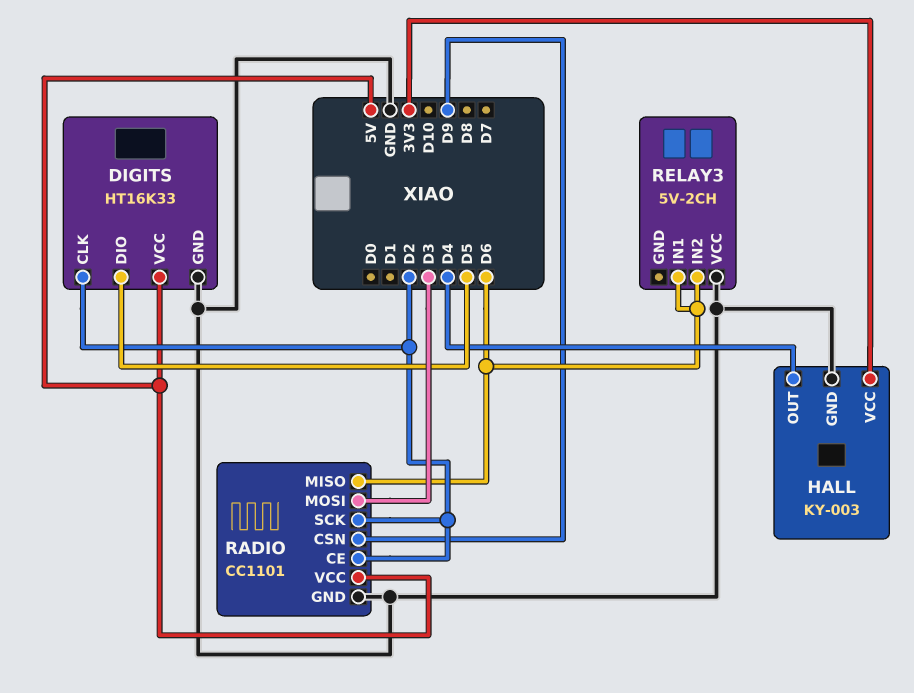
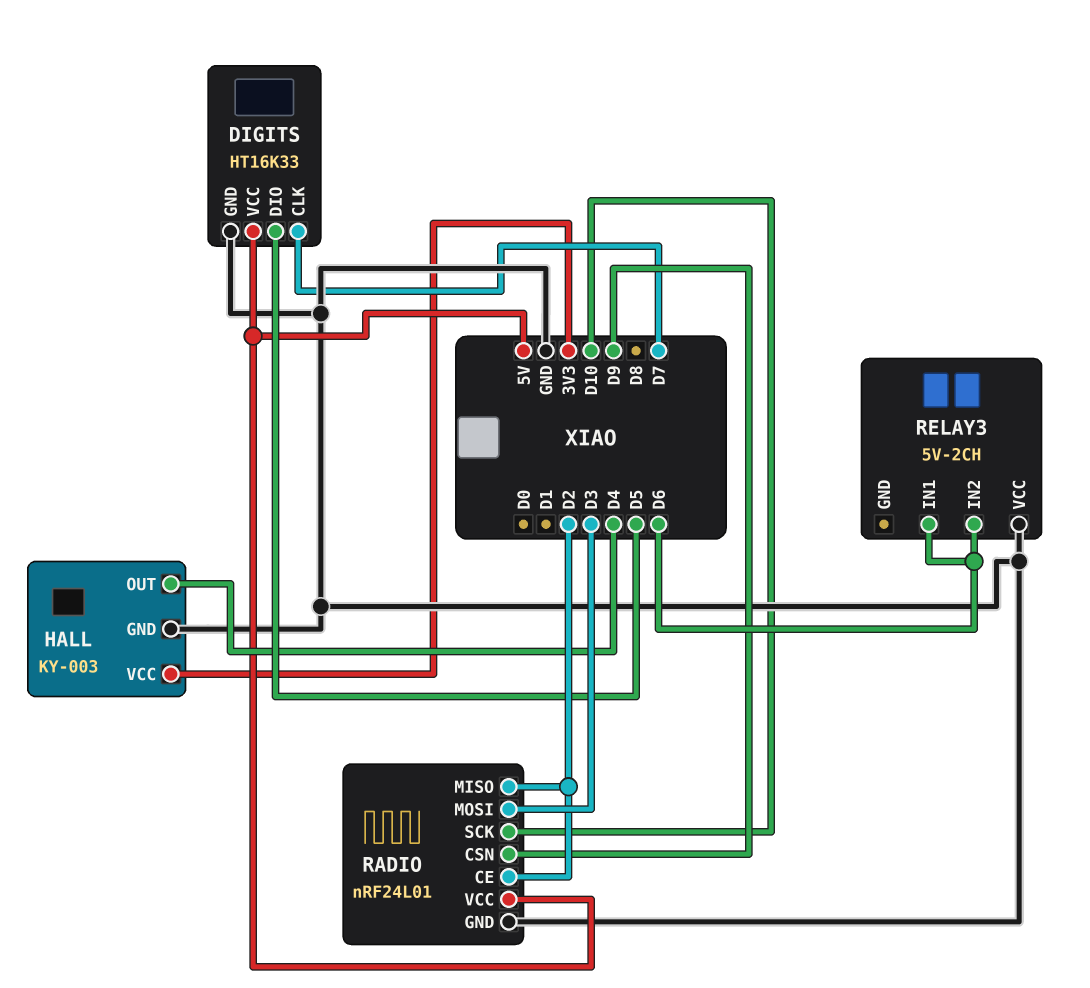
DIGITS pin CLK: D2 -> D7
RADIO: CC1101 -> nRF24L01
RADIO pin MISO: D6 -> D2
RADIO pin SCK: D2 -> D10

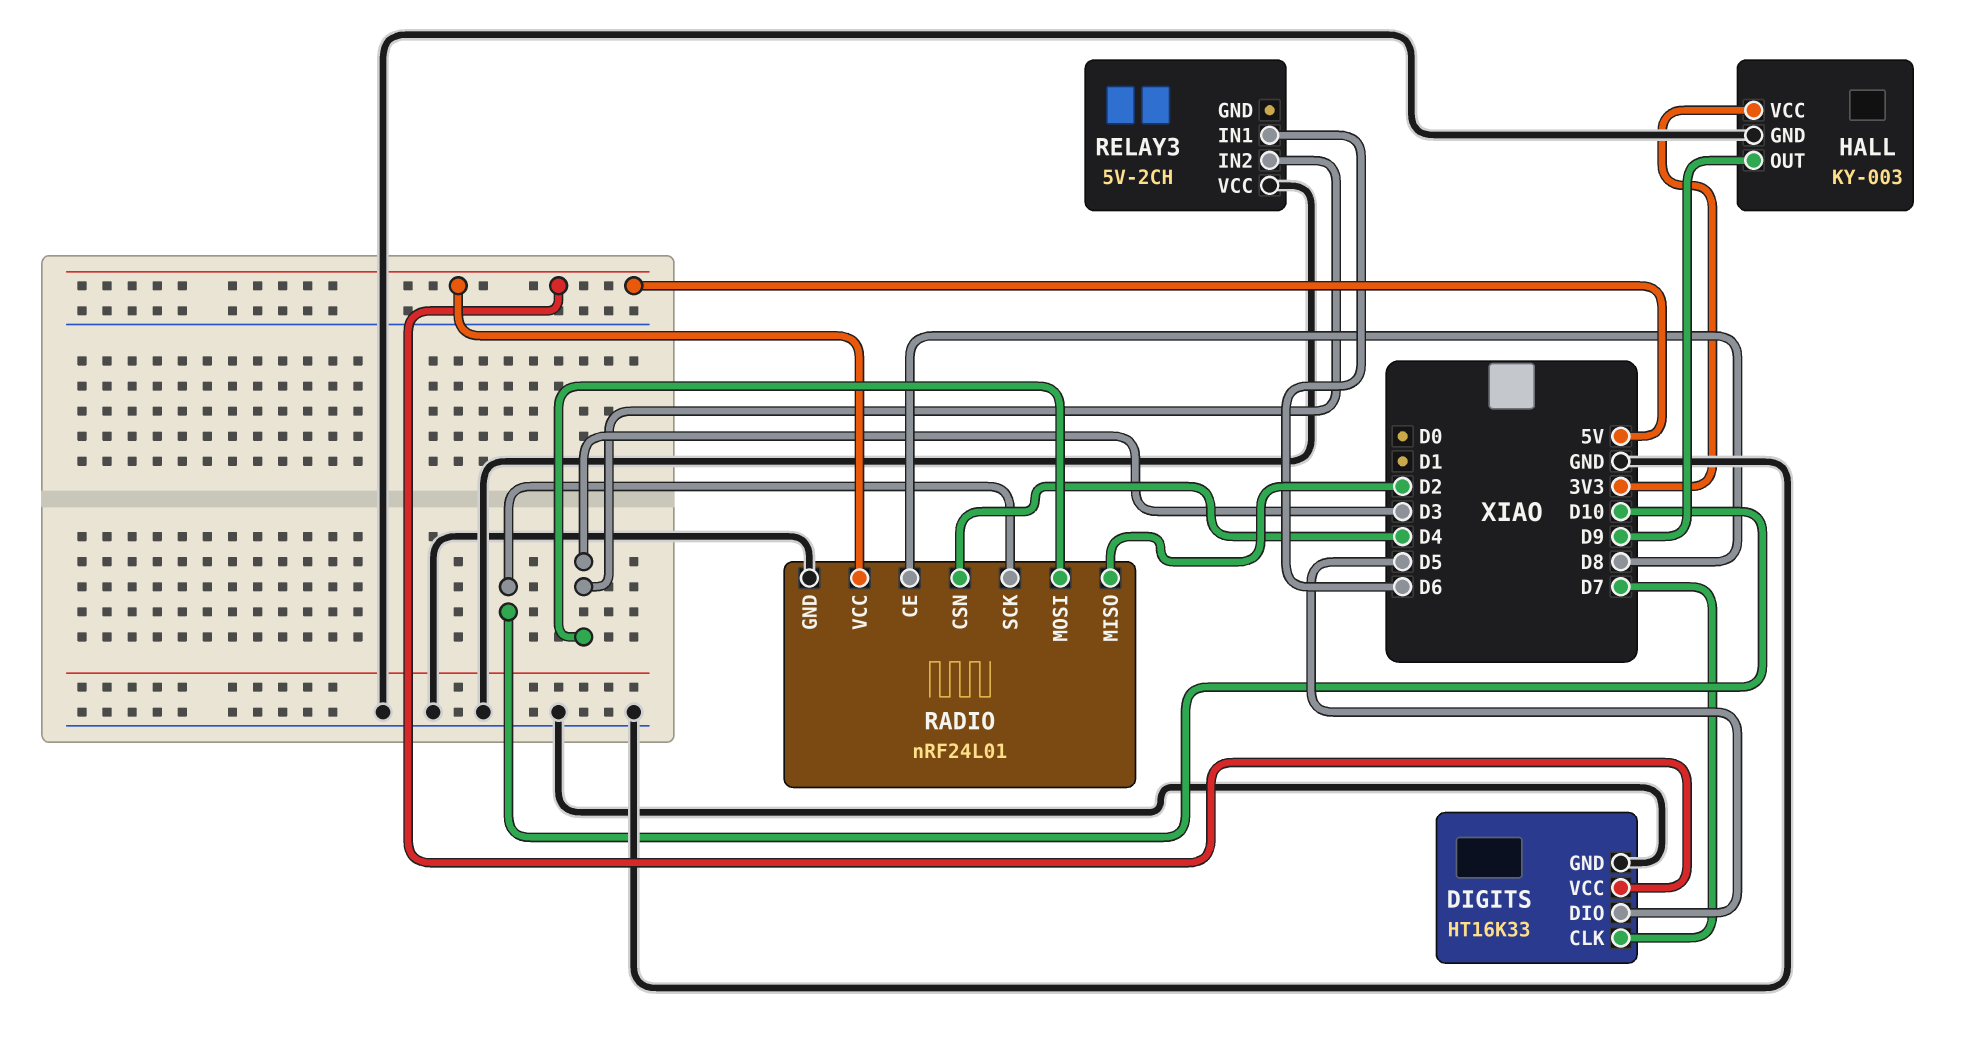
HALL pin OUT: D4 -> D9
RADIO pin CE: D2 -> D8
RADIO pin CSN: D9 -> D4
RELAY3 pin IN2: D6 -> D3

